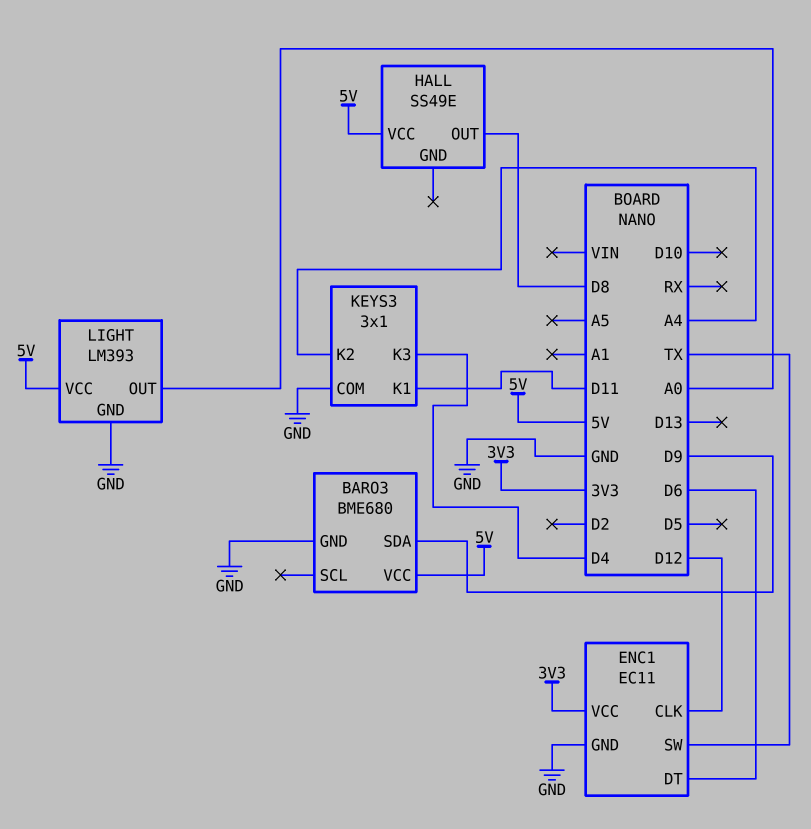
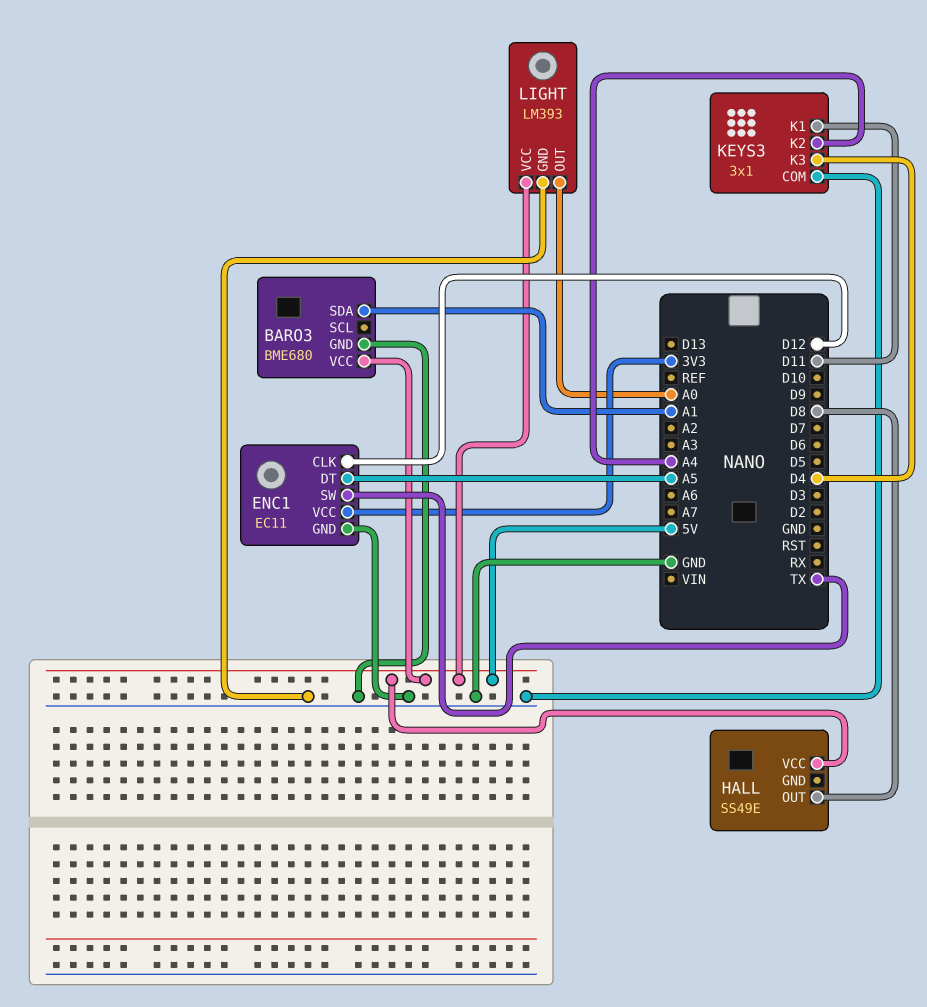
BARO3 pin SDA: D9 -> A1
ENC1 pin DT: D6 -> A5

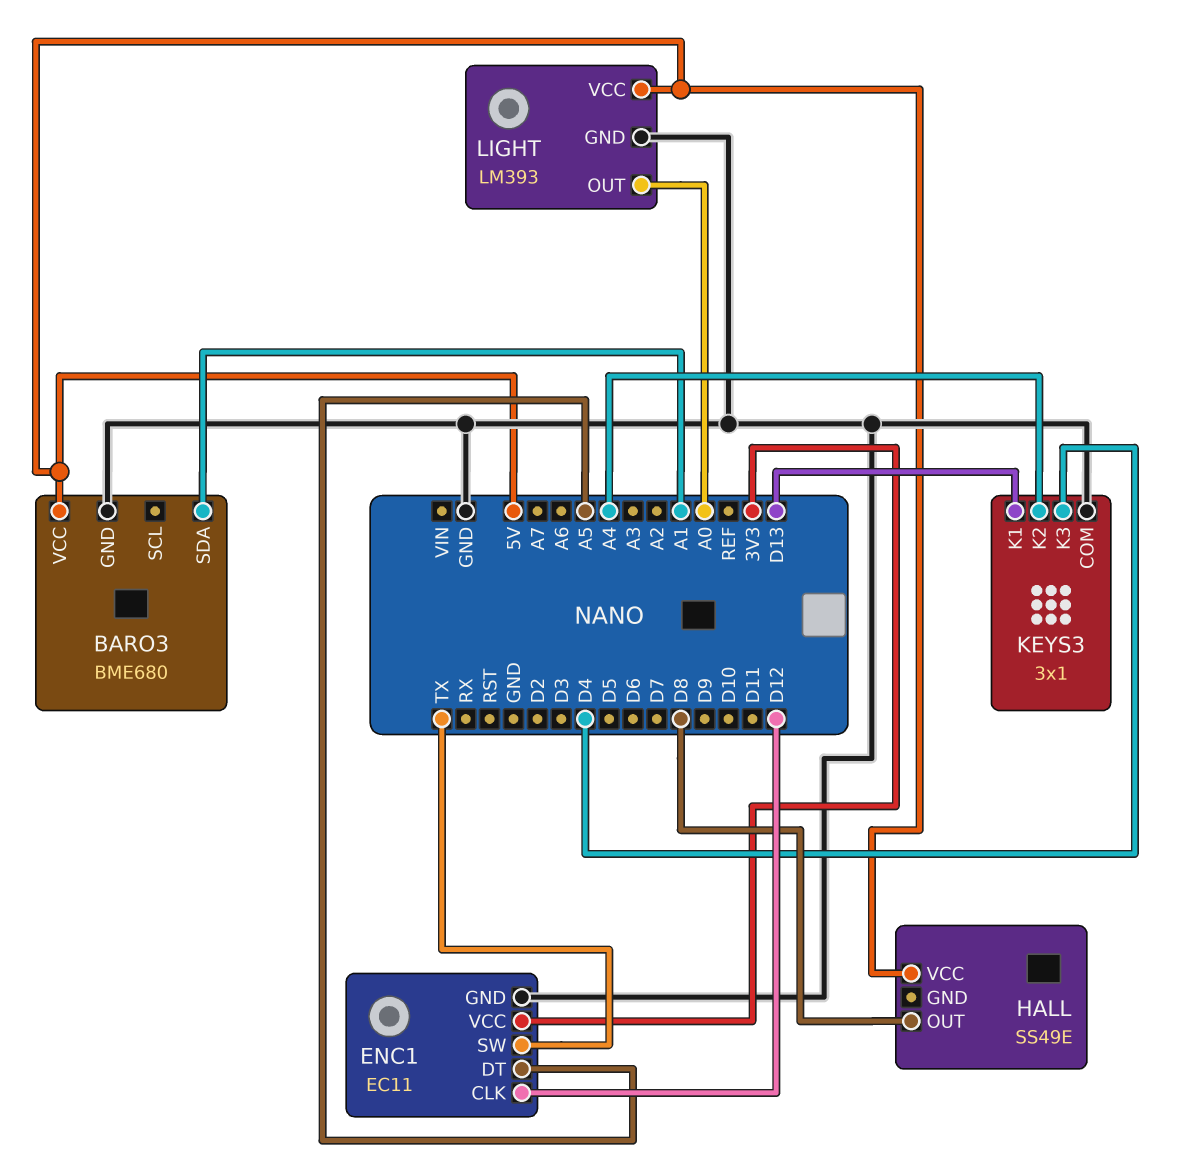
KEYS3 pin K1: D11 -> D13

